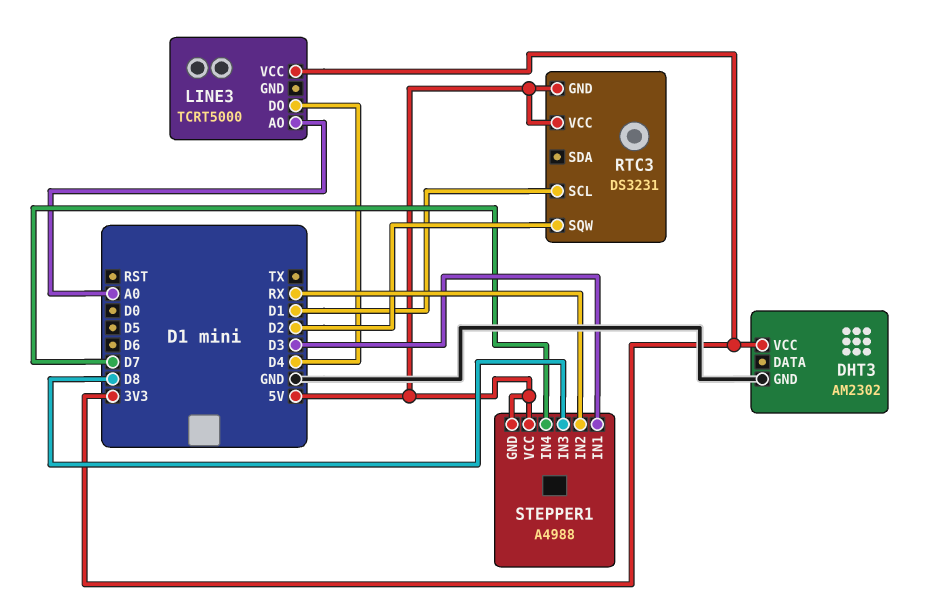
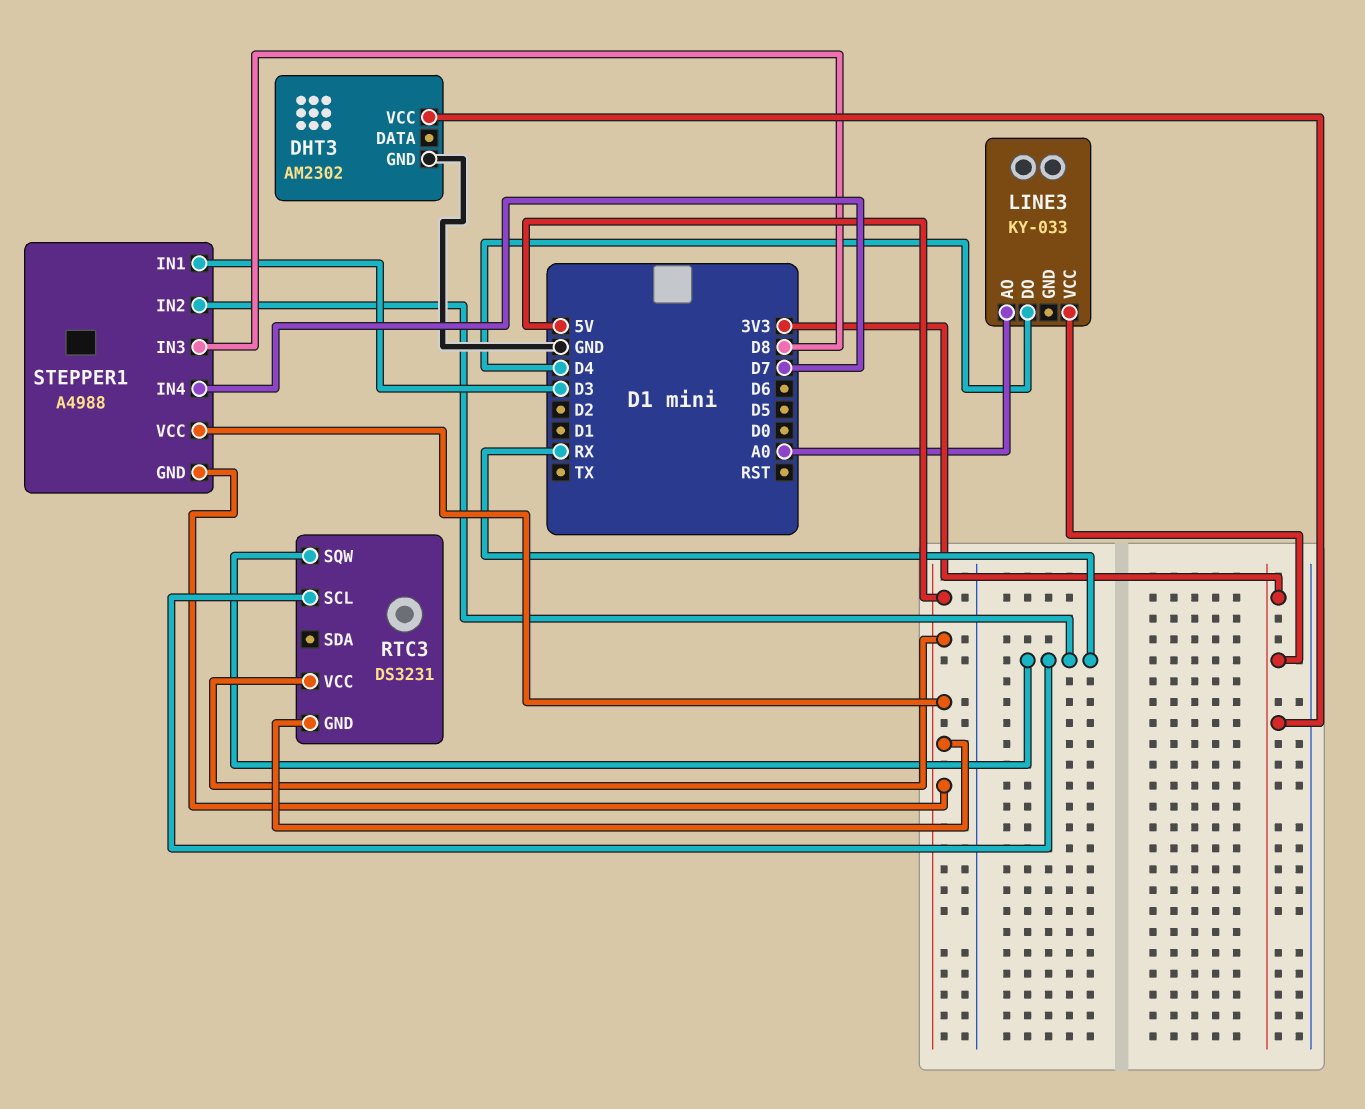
LINE3: TCRT5000 -> KY-033
RTC3 pin SCL: D1 -> RX
RTC3 pin SQW: D2 -> RX

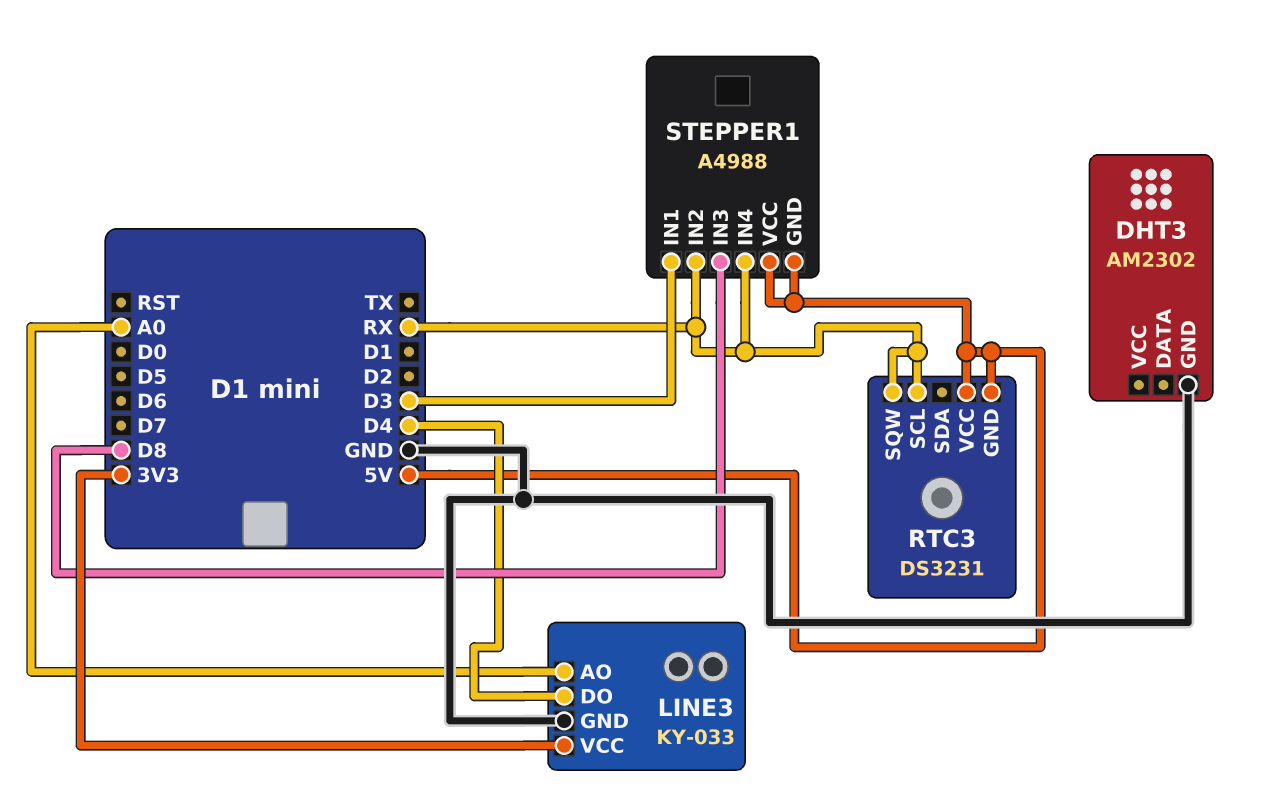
DHT3 pin VCC: 3V3 -> none
LINE3 pin GND: none -> GND
STEPPER1 pin IN4: D7 -> RX

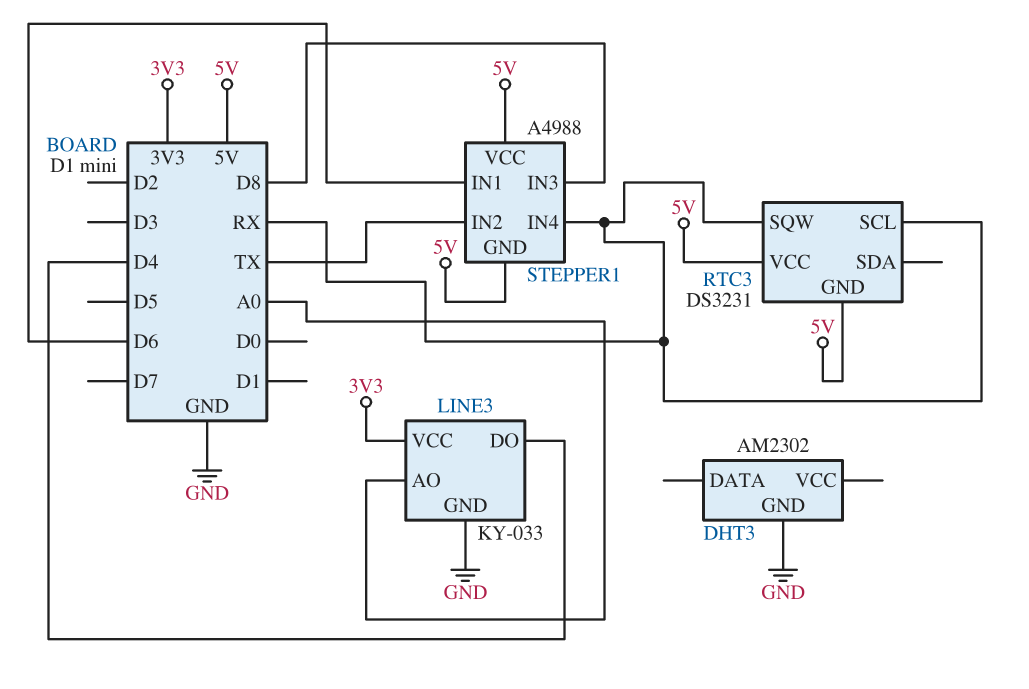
STEPPER1 pin IN1: D3 -> D6
STEPPER1 pin IN2: RX -> TX

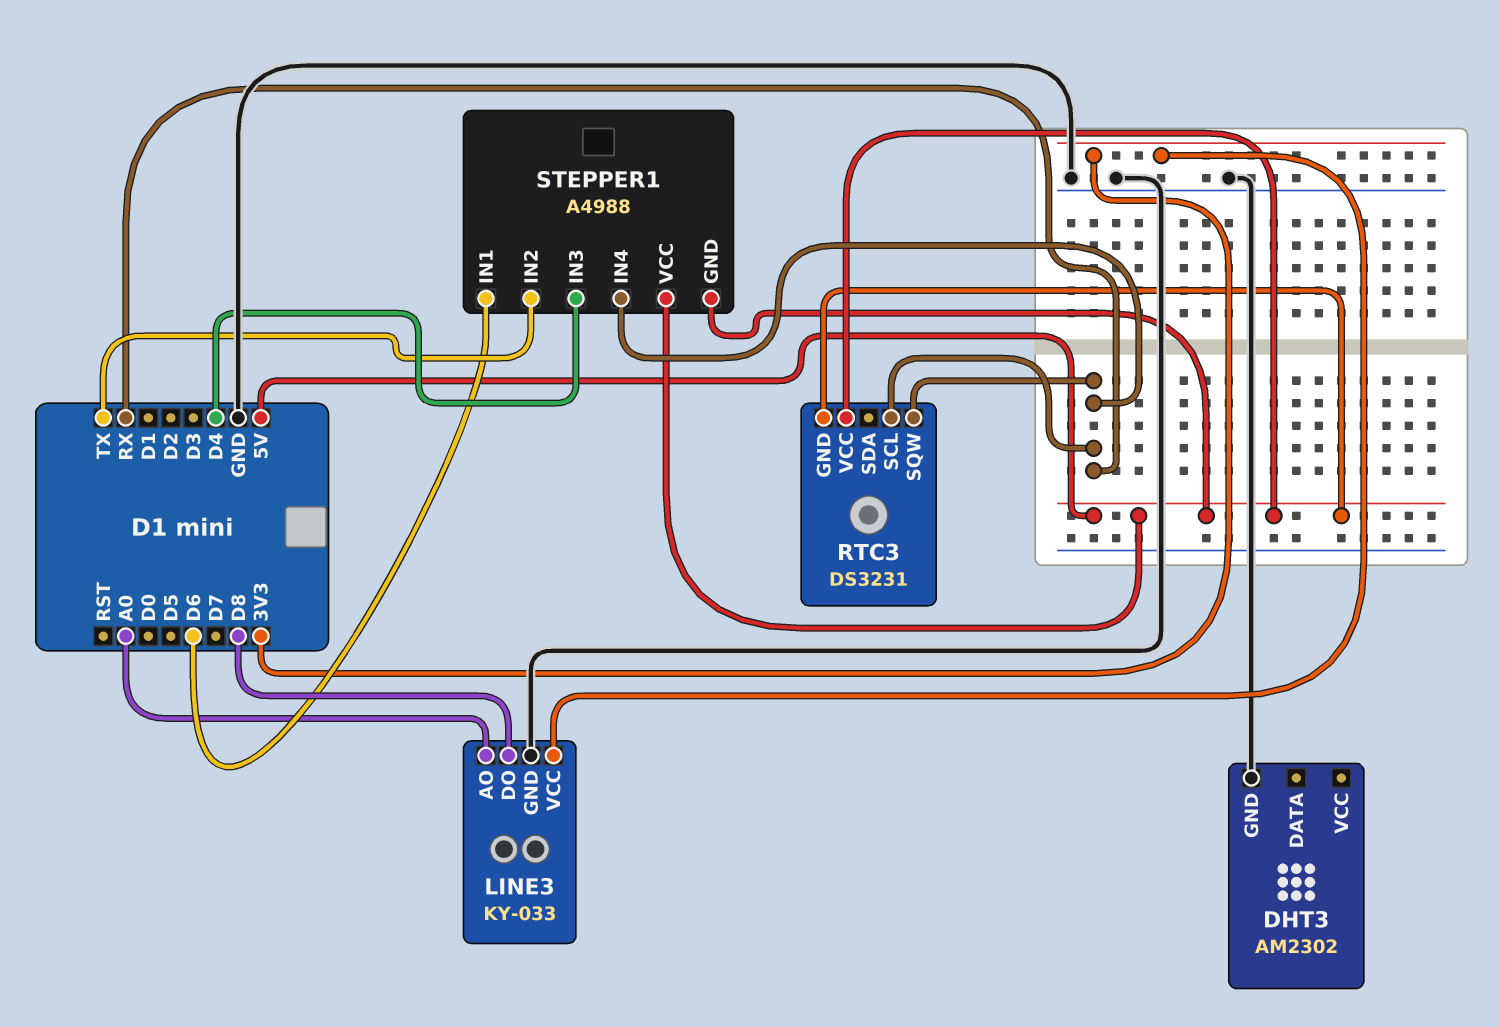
LINE3 pin DO: D4 -> D8
STEPPER1 pin IN3: D8 -> D4

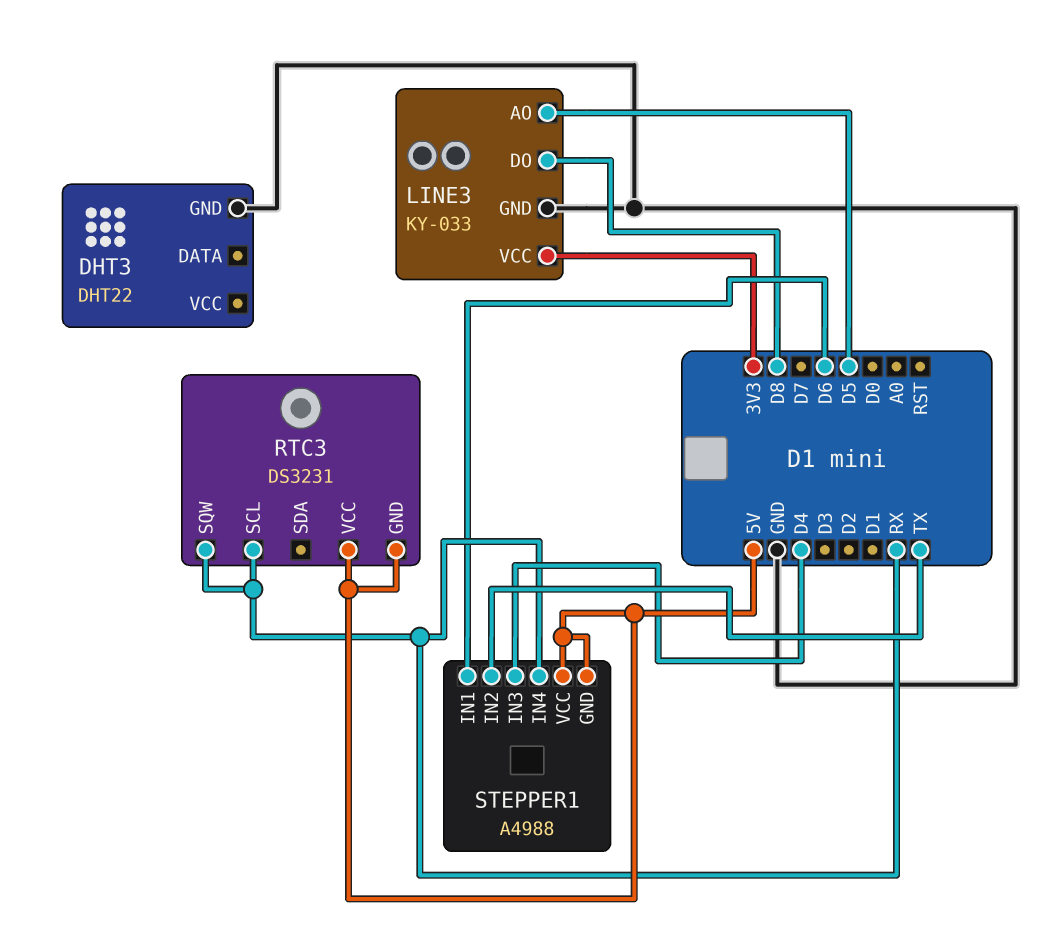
DHT3: AM2302 -> DHT22
LINE3 pin AO: A0 -> D5

